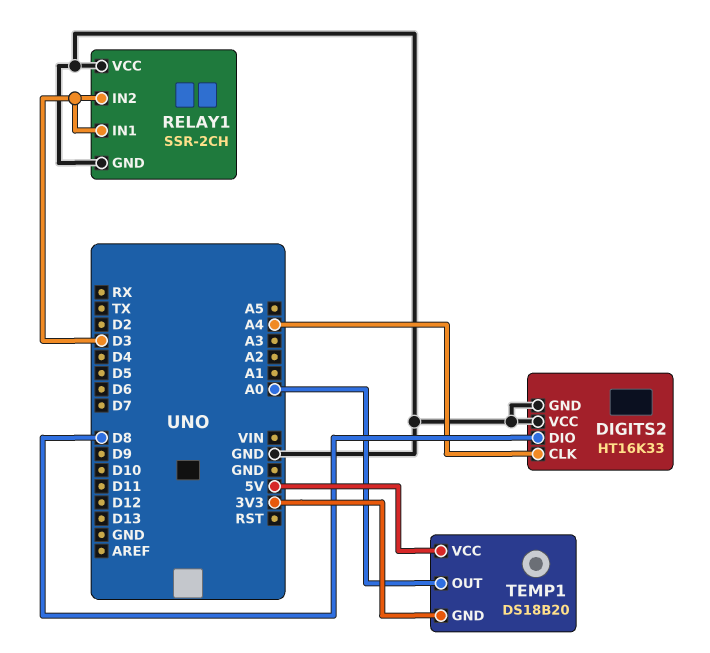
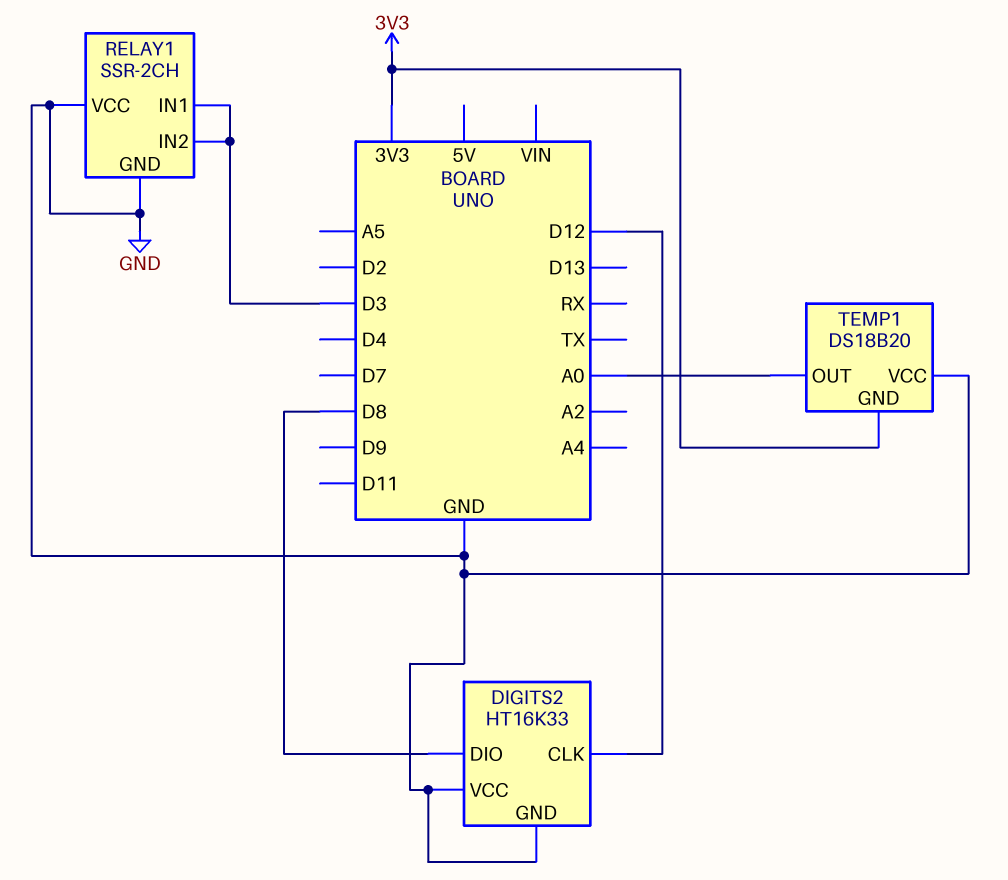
DIGITS2 pin CLK: A4 -> D12
TEMP1 pin VCC: 5V -> GND

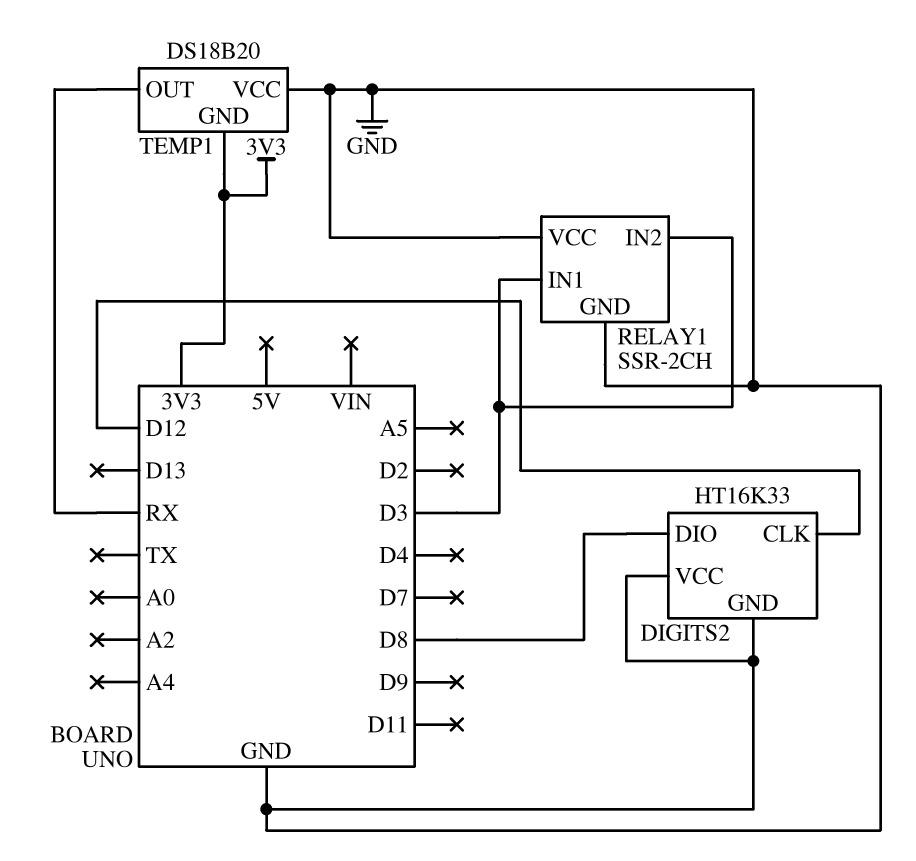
TEMP1 pin OUT: A0 -> RX

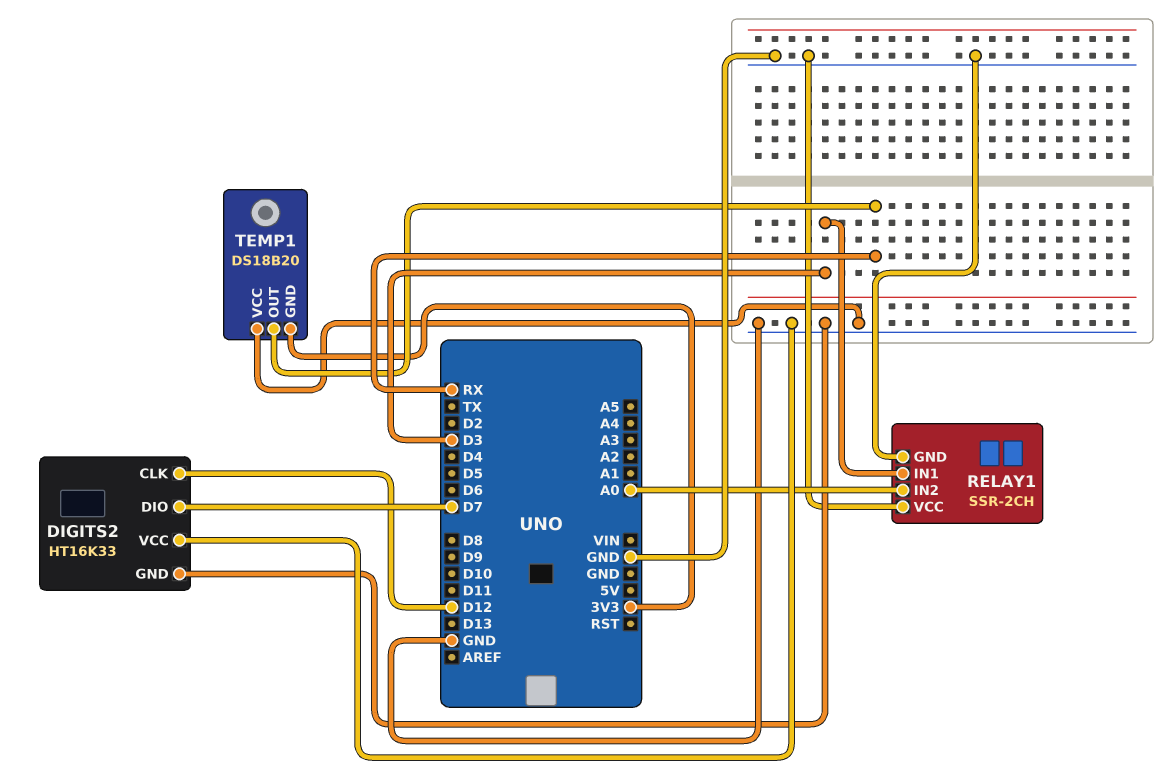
DIGITS2 pin DIO: D8 -> D7
RELAY1 pin IN2: D3 -> A0

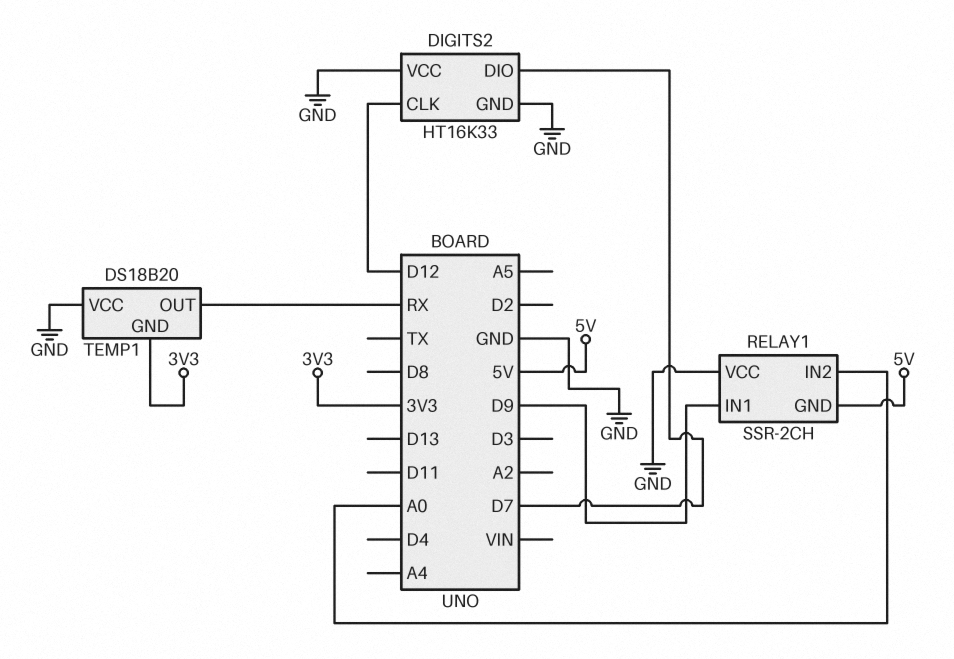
RELAY1 pin GND: GND -> 5V
RELAY1 pin IN1: D3 -> D9

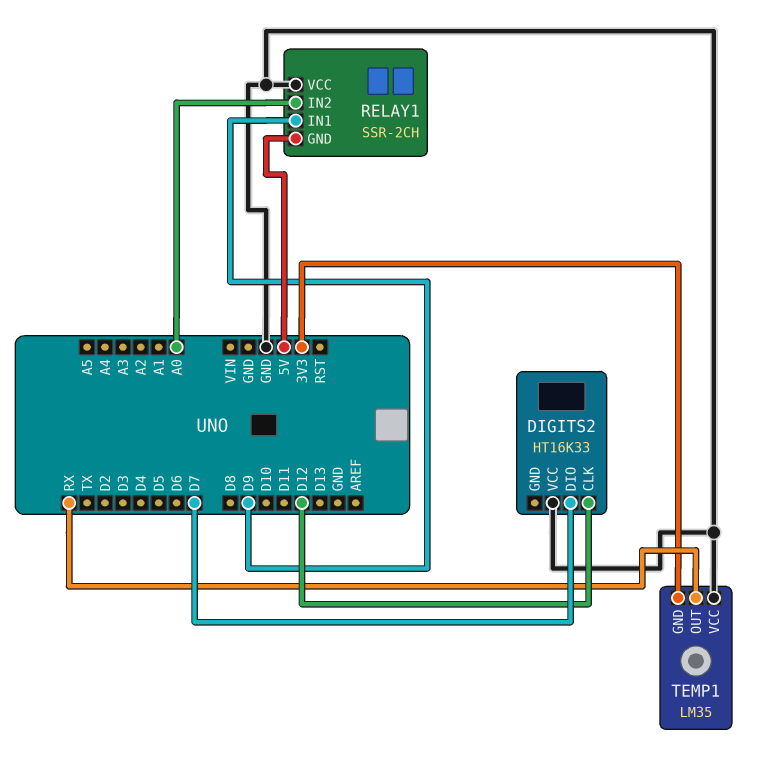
DIGITS2 pin GND: GND -> none
TEMP1: DS18B20 -> LM35

